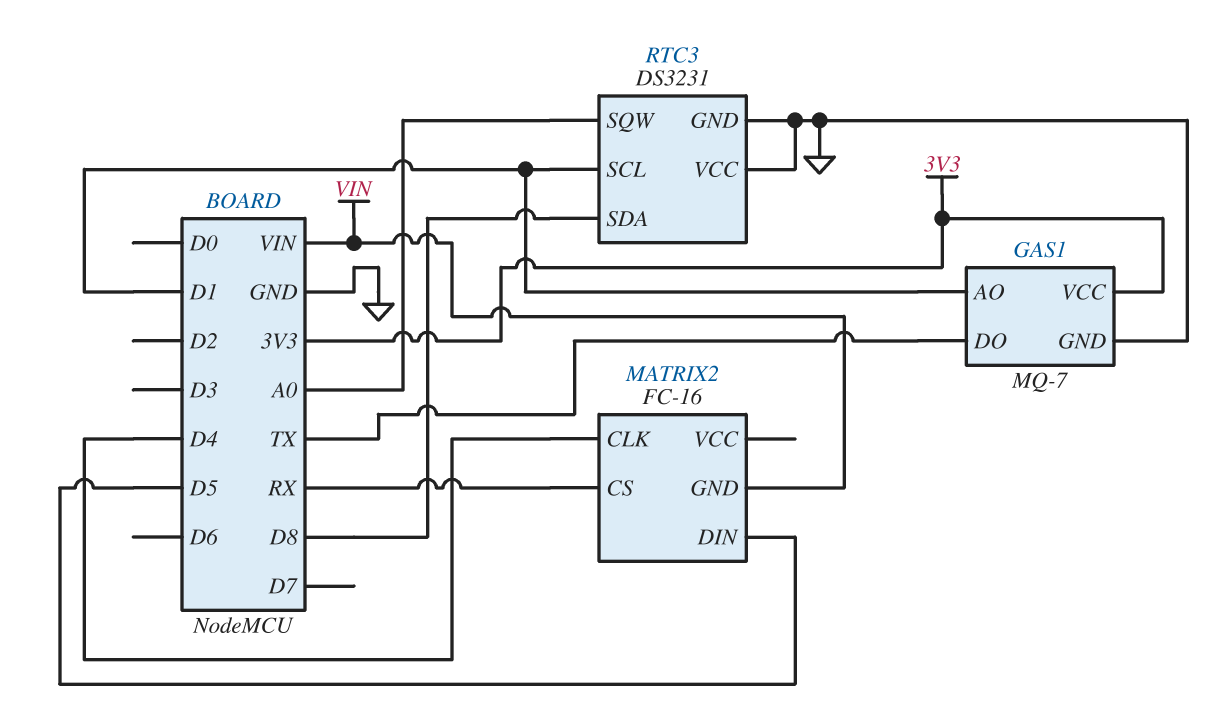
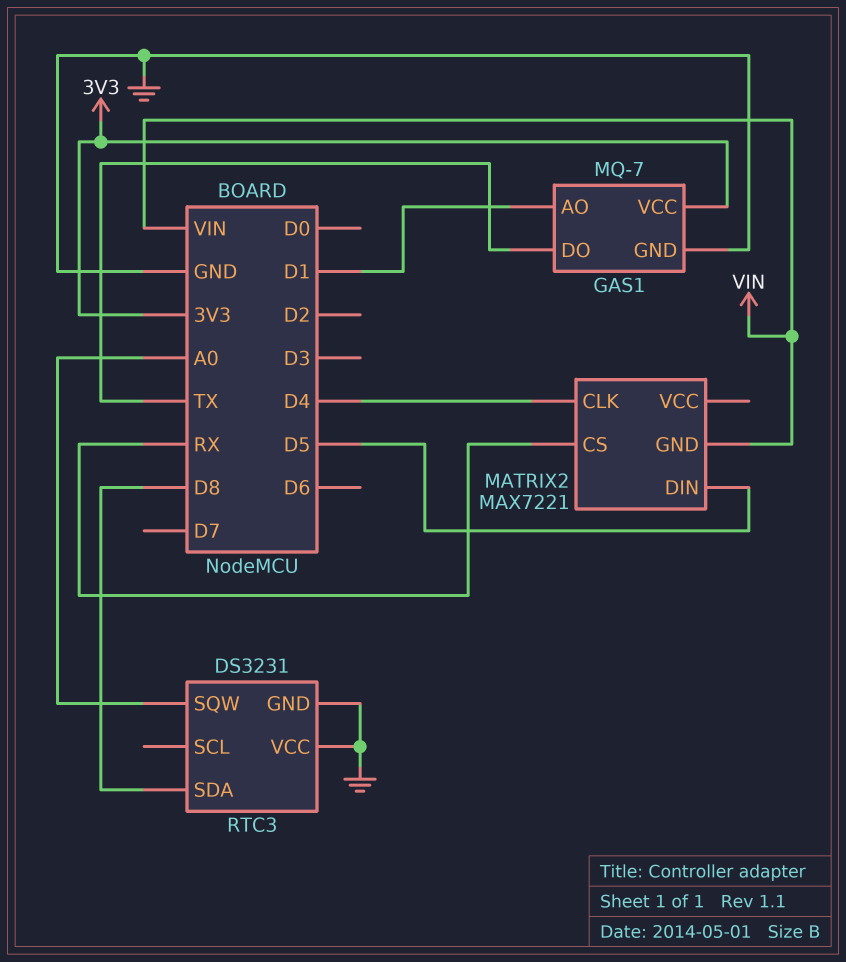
MATRIX2: FC-16 -> MAX7221
RTC3 pin SCL: D1 -> none

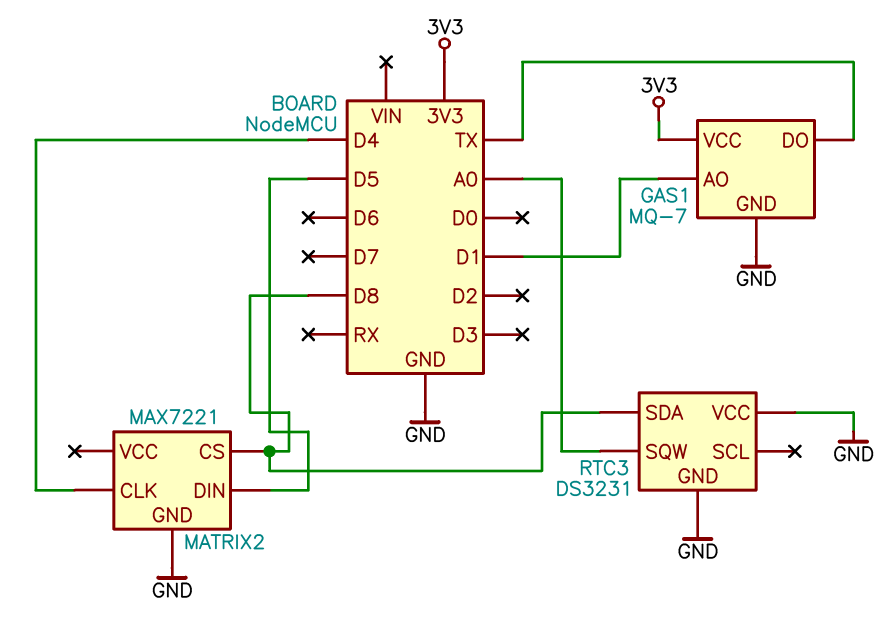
MATRIX2 pin CS: RX -> D8
MATRIX2 pin GND: VIN -> GND

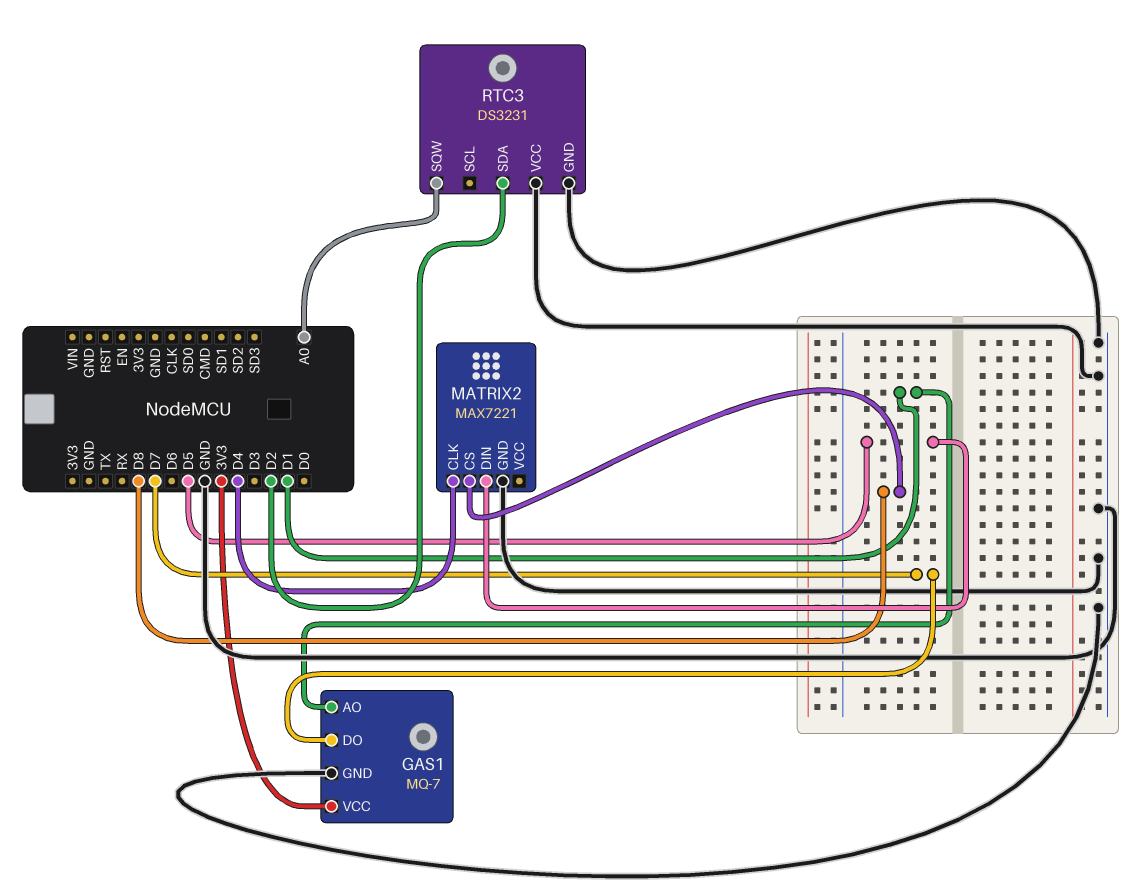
GAS1 pin DO: TX -> D7
RTC3 pin SDA: D8 -> D2

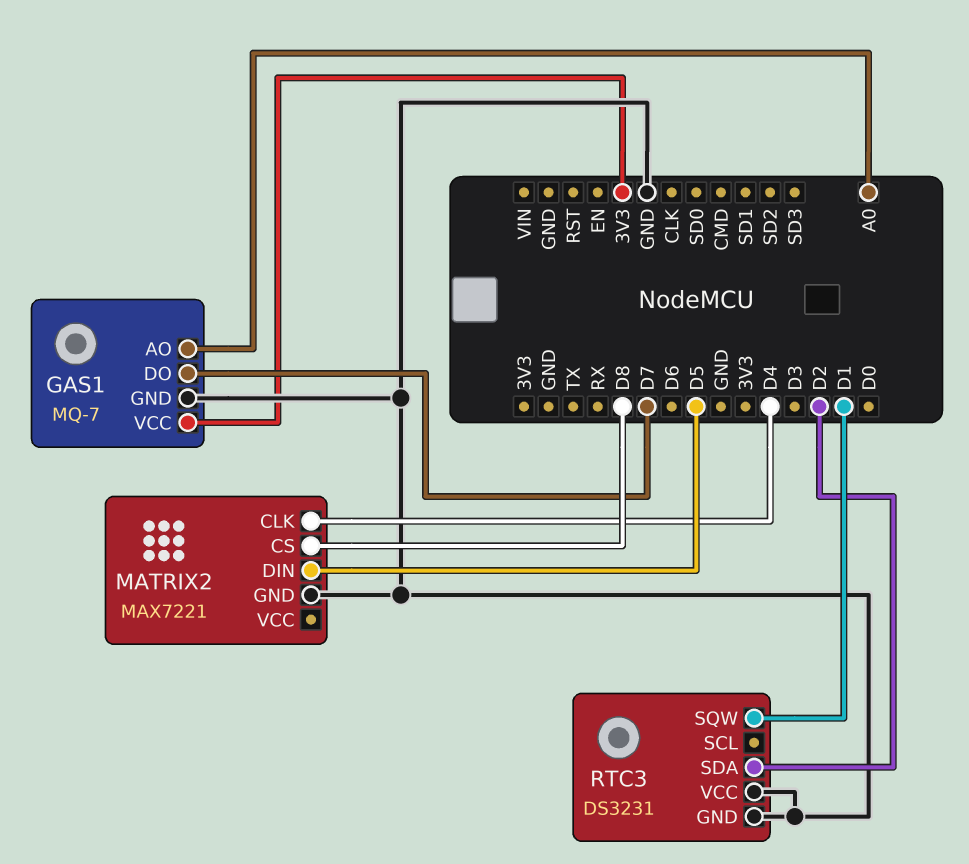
GAS1 pin AO: D1 -> A0
RTC3 pin SQW: A0 -> D1

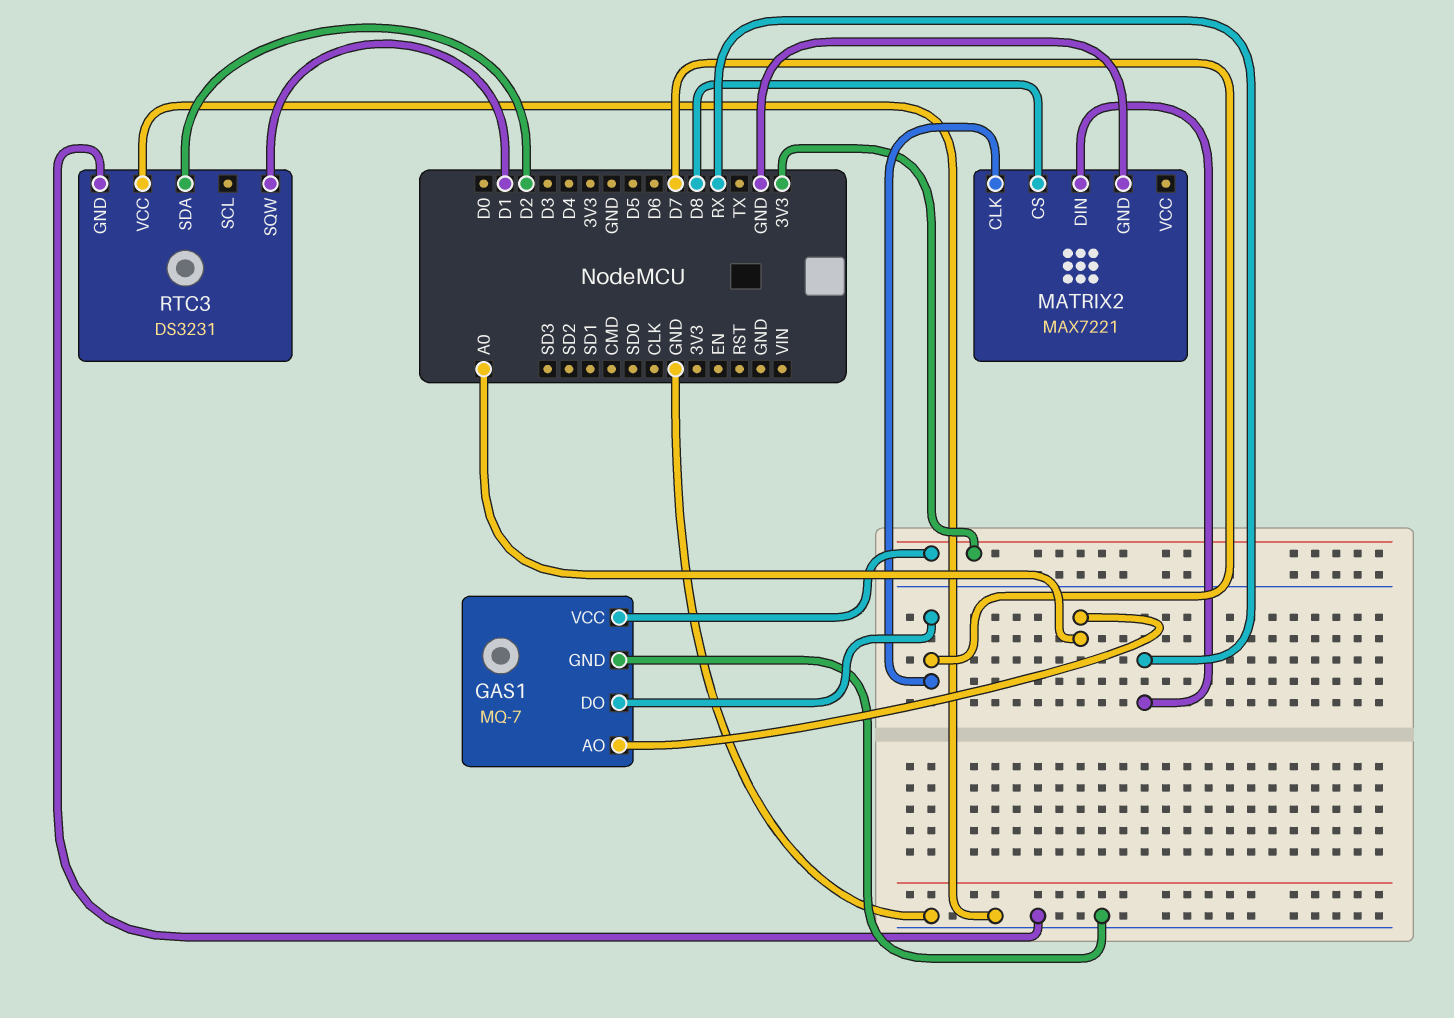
MATRIX2 pin CLK: D4 -> D7
MATRIX2 pin DIN: D5 -> RX

